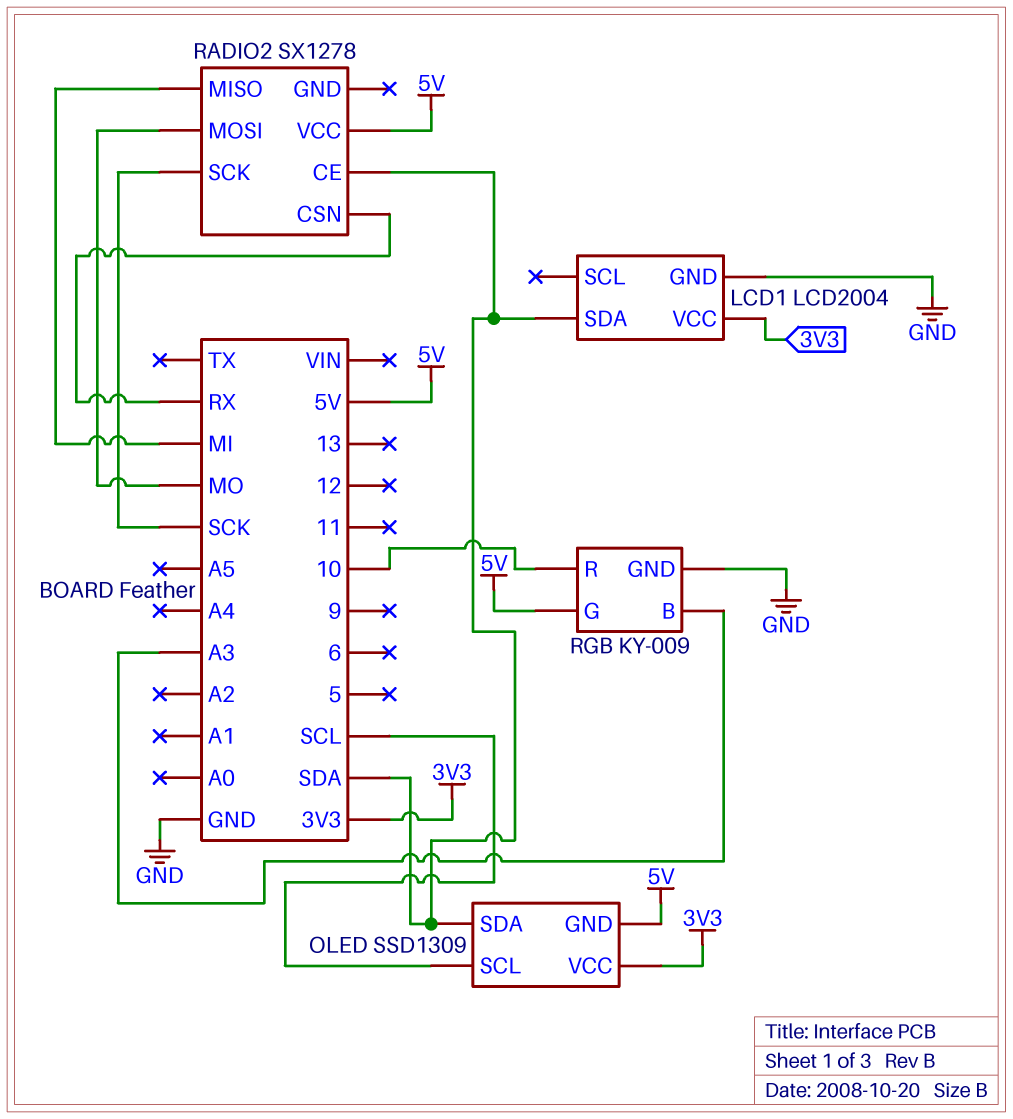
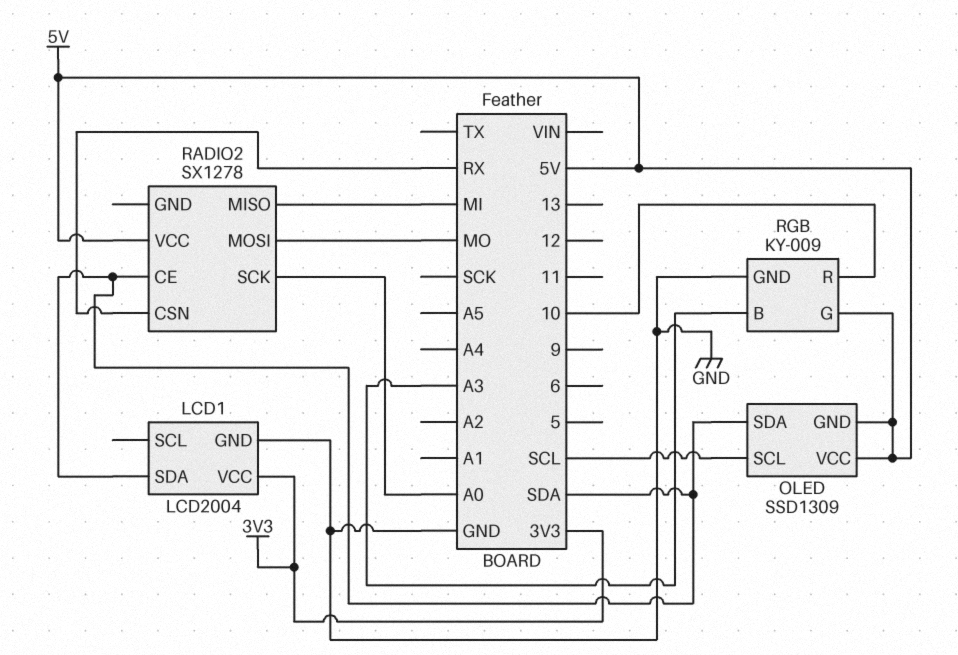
OLED pin VCC: 3V3 -> 5V
RADIO2 pin SCK: SCK -> A0

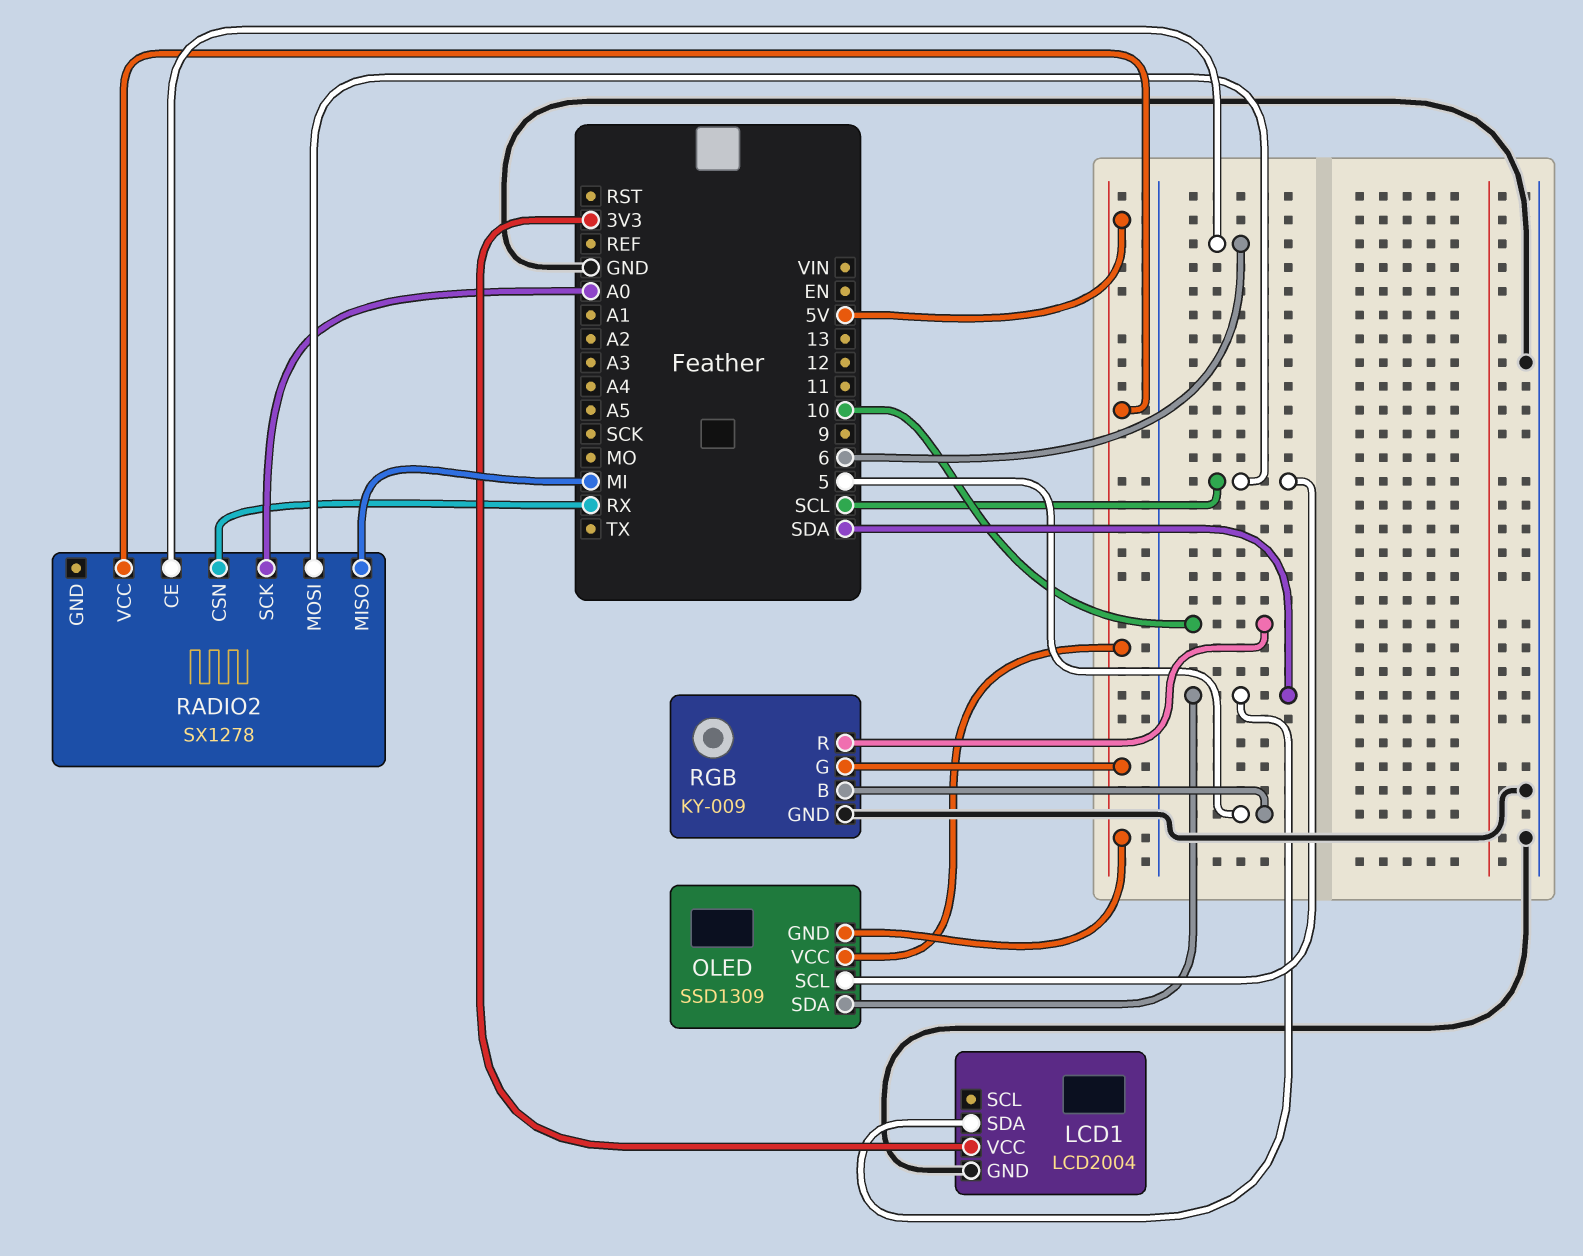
RADIO2 pin CE: SDA -> 6
RADIO2 pin MOSI: MO -> SCL
RGB pin B: A3 -> 5

